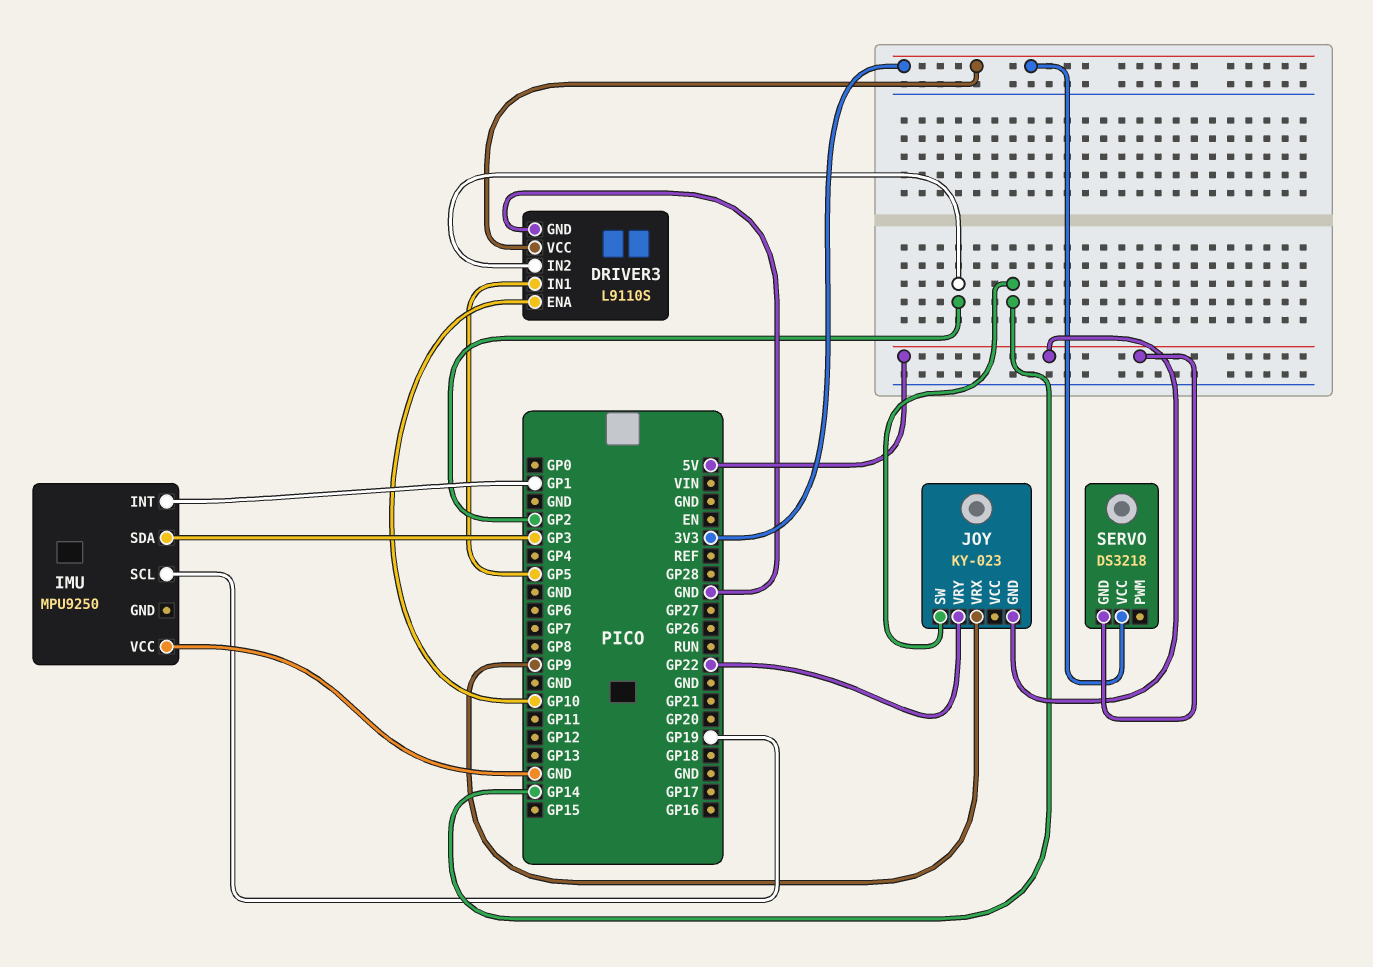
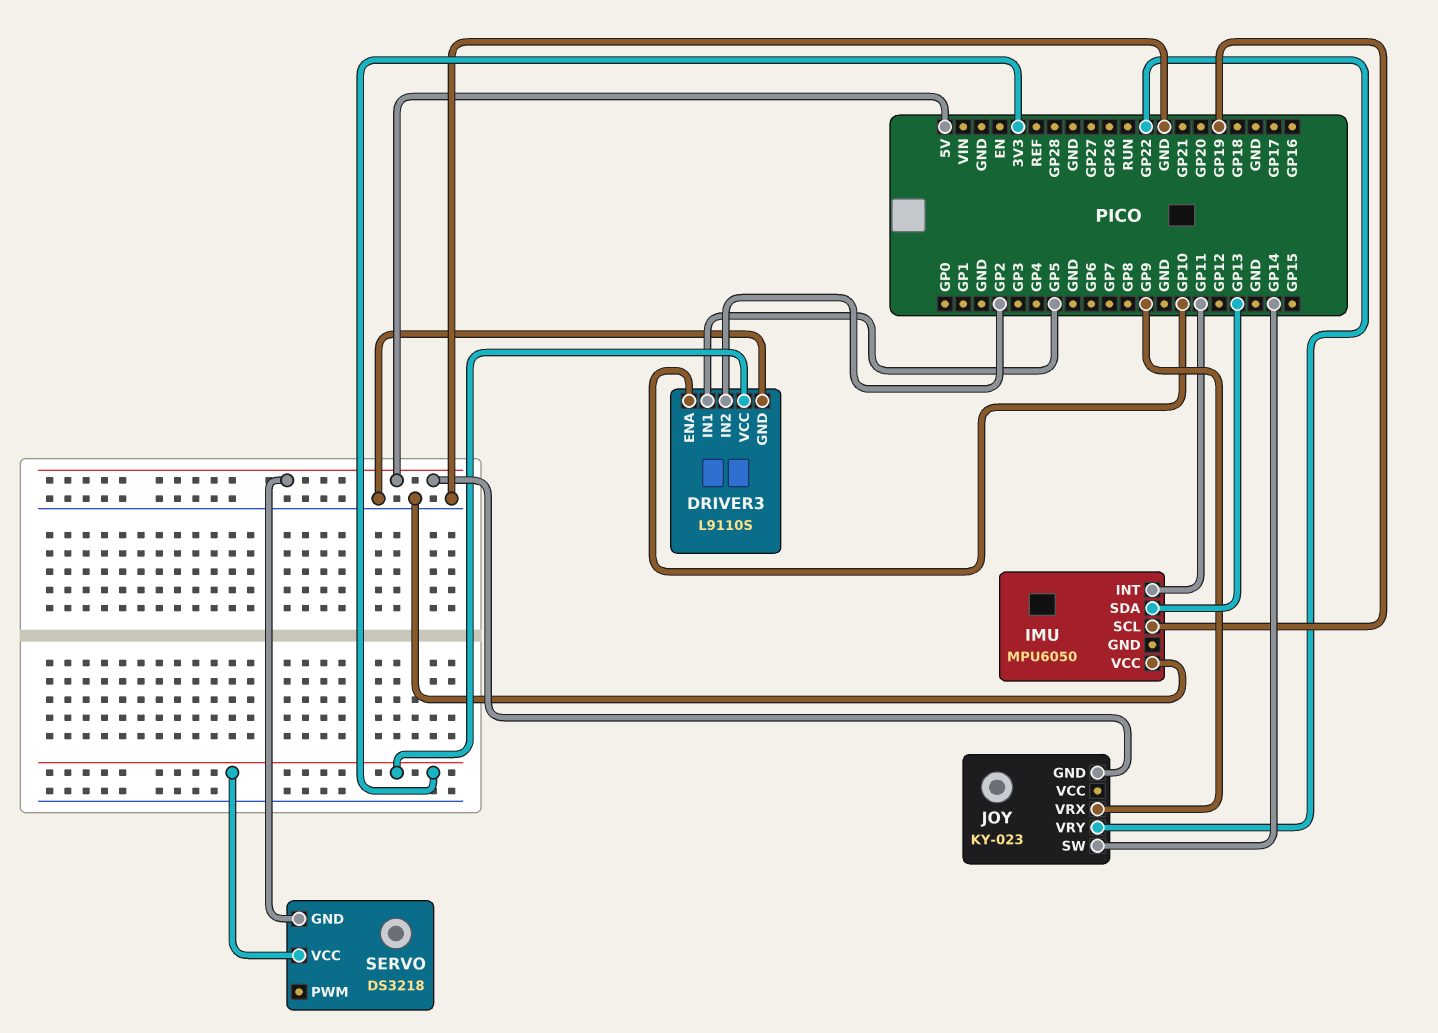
IMU: MPU9250 -> MPU6050
IMU pin INT: GP1 -> GP11
IMU pin SDA: GP3 -> GP13

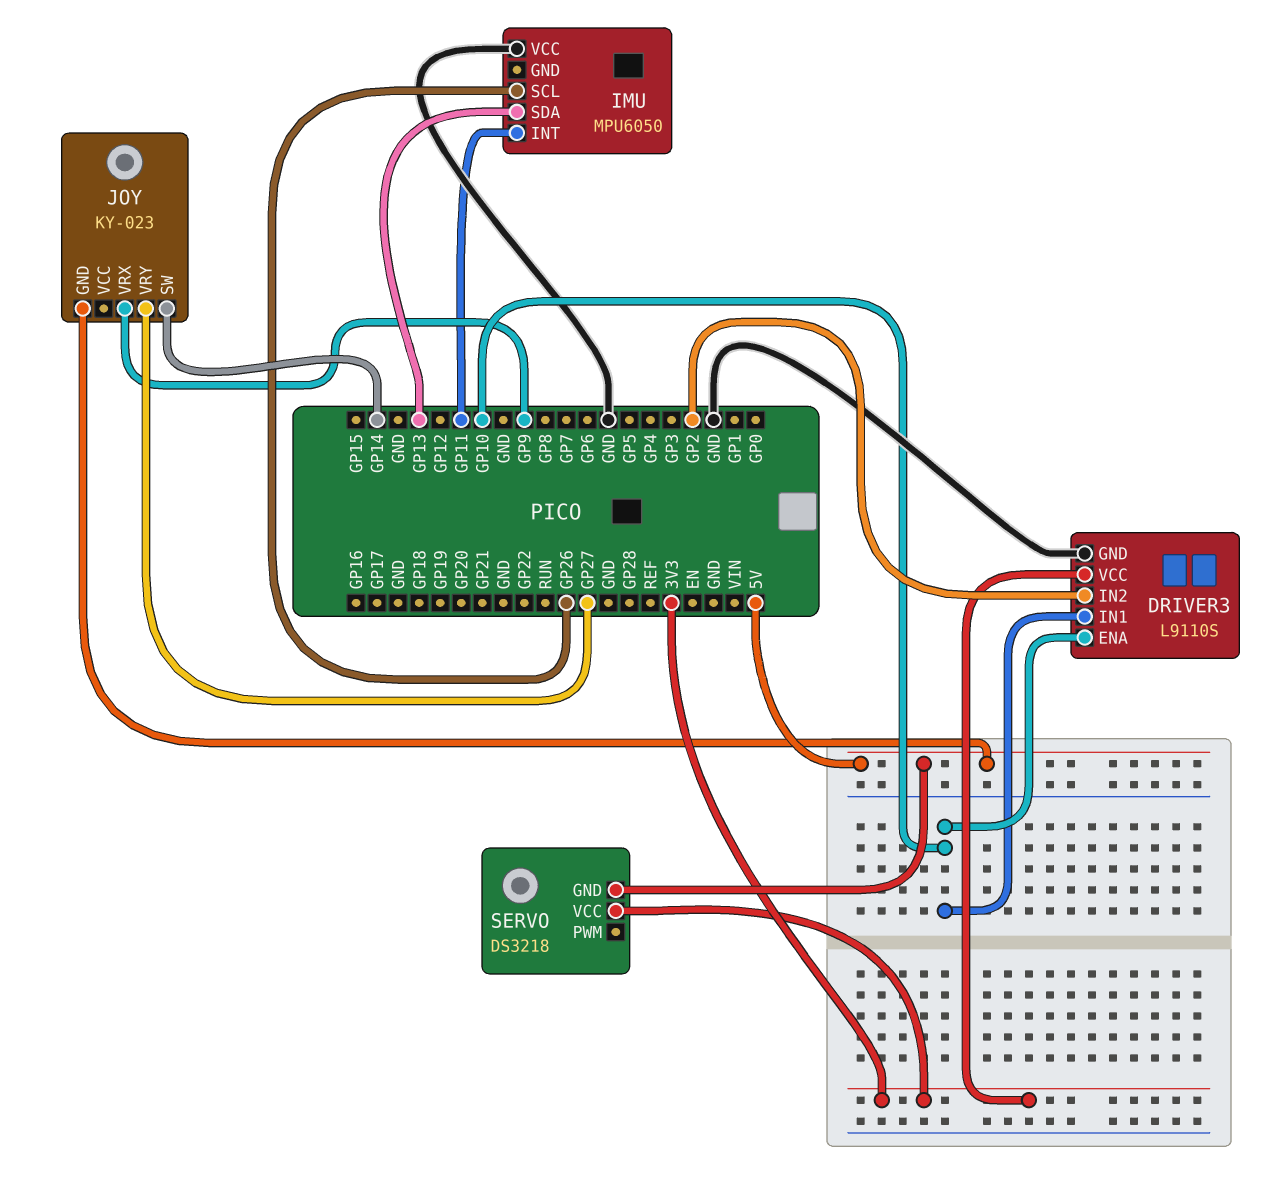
DRIVER3 pin IN1: GP5 -> GP10
IMU pin SCL: GP19 -> GP26
JOY pin VRY: GP22 -> GP27

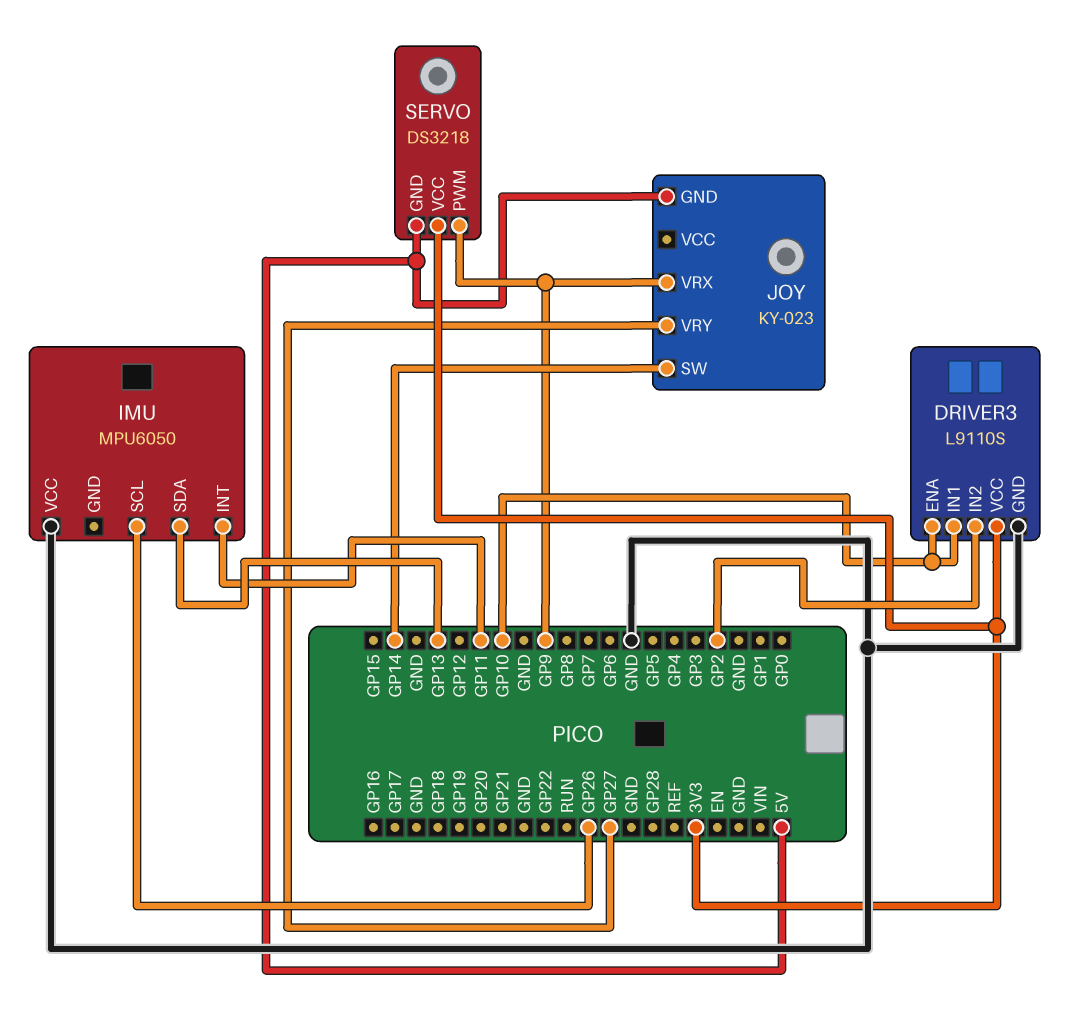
SERVO pin PWM: none -> GP9

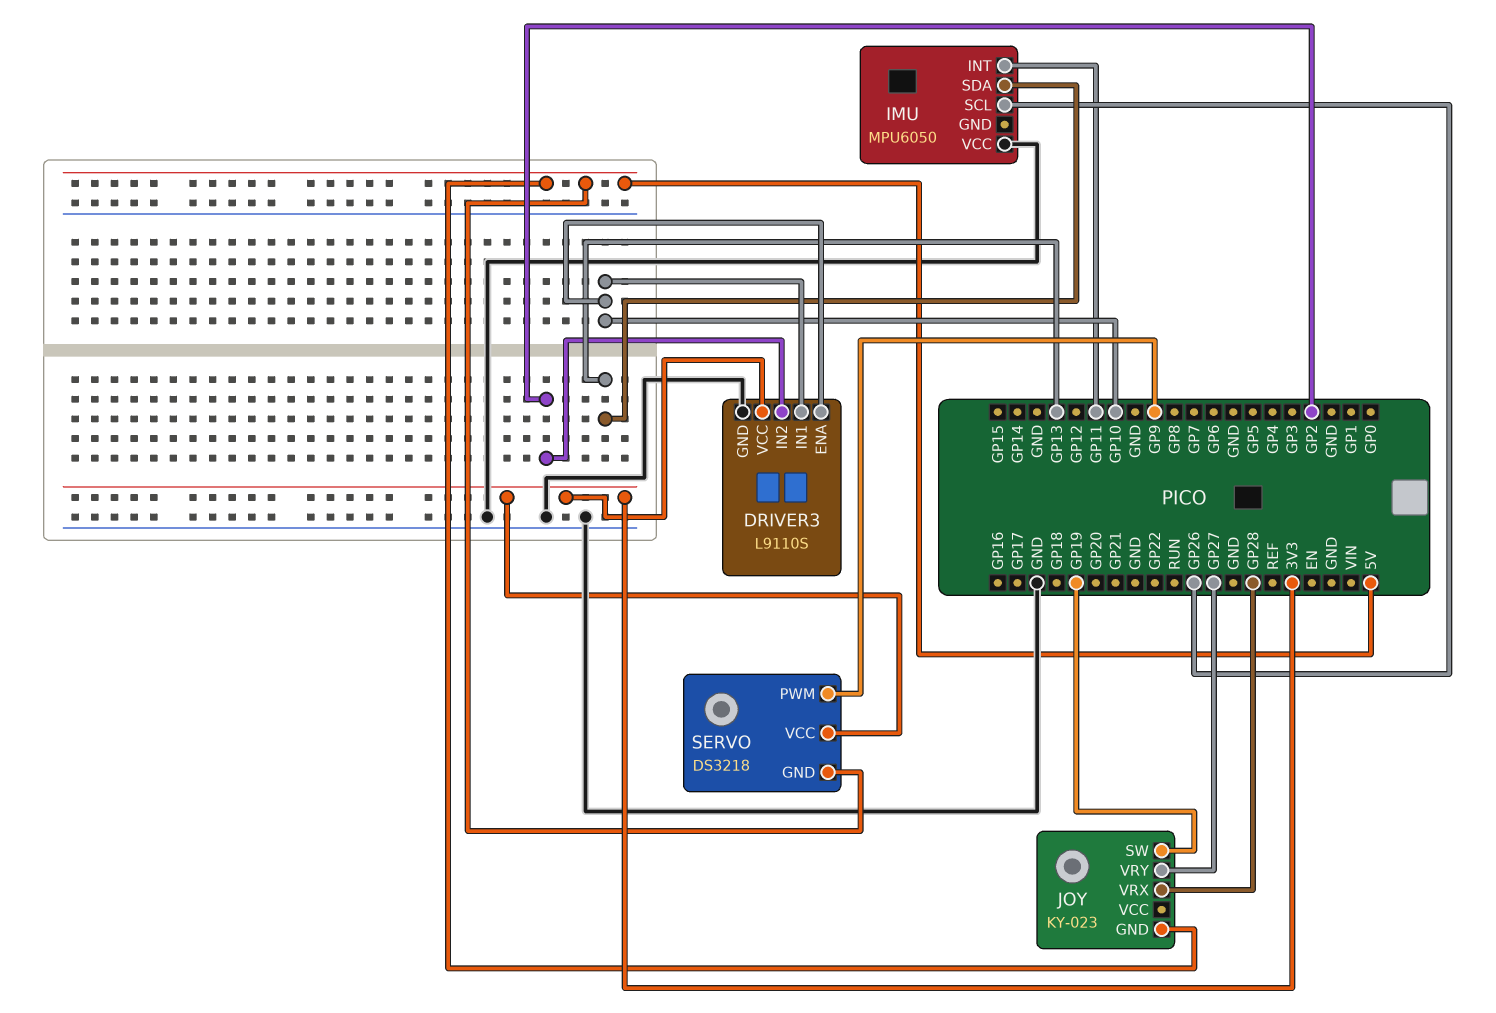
JOY pin SW: GP14 -> GP19
JOY pin VRX: GP9 -> GP28

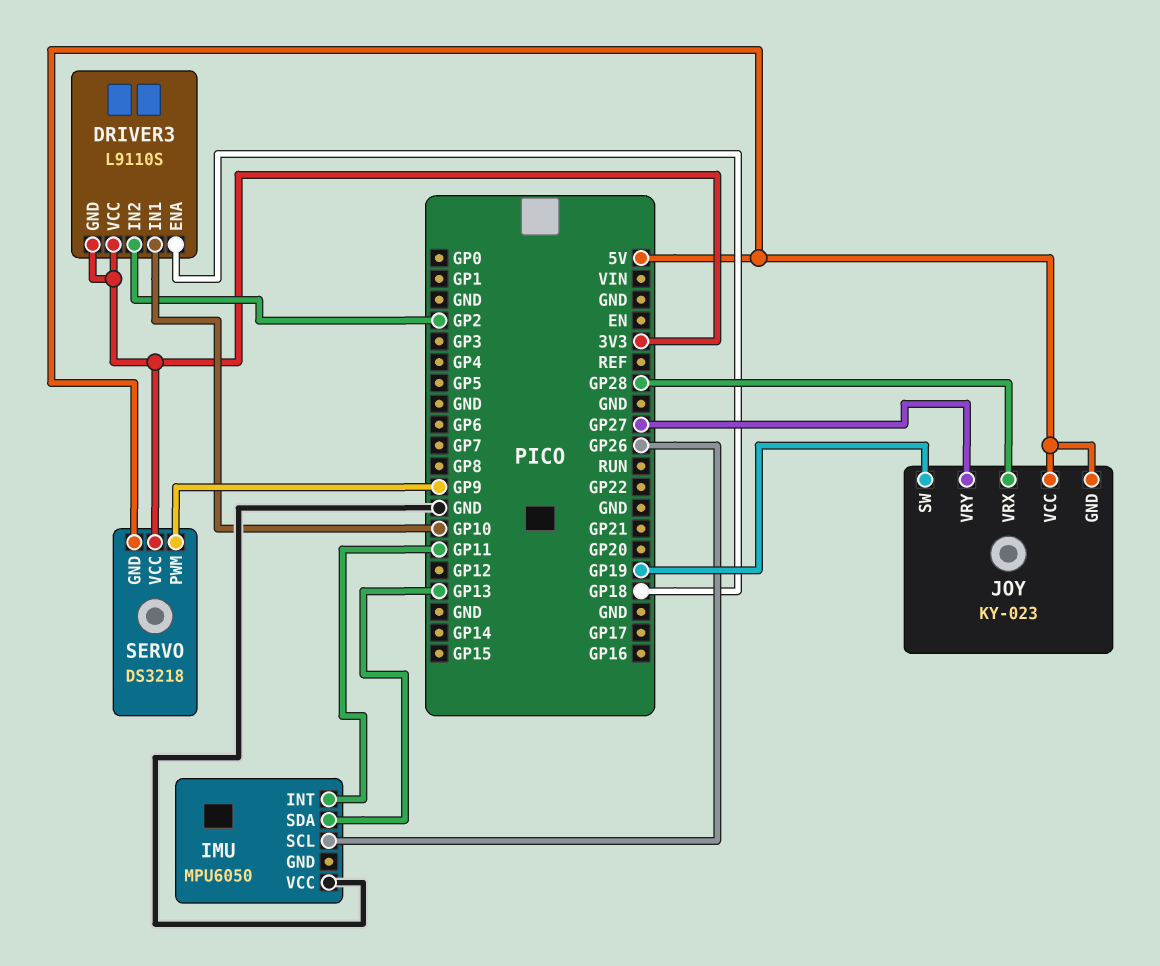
DRIVER3 pin ENA: GP10 -> GP18
DRIVER3 pin GND: GND -> 3V3
JOY pin VCC: none -> 5V

